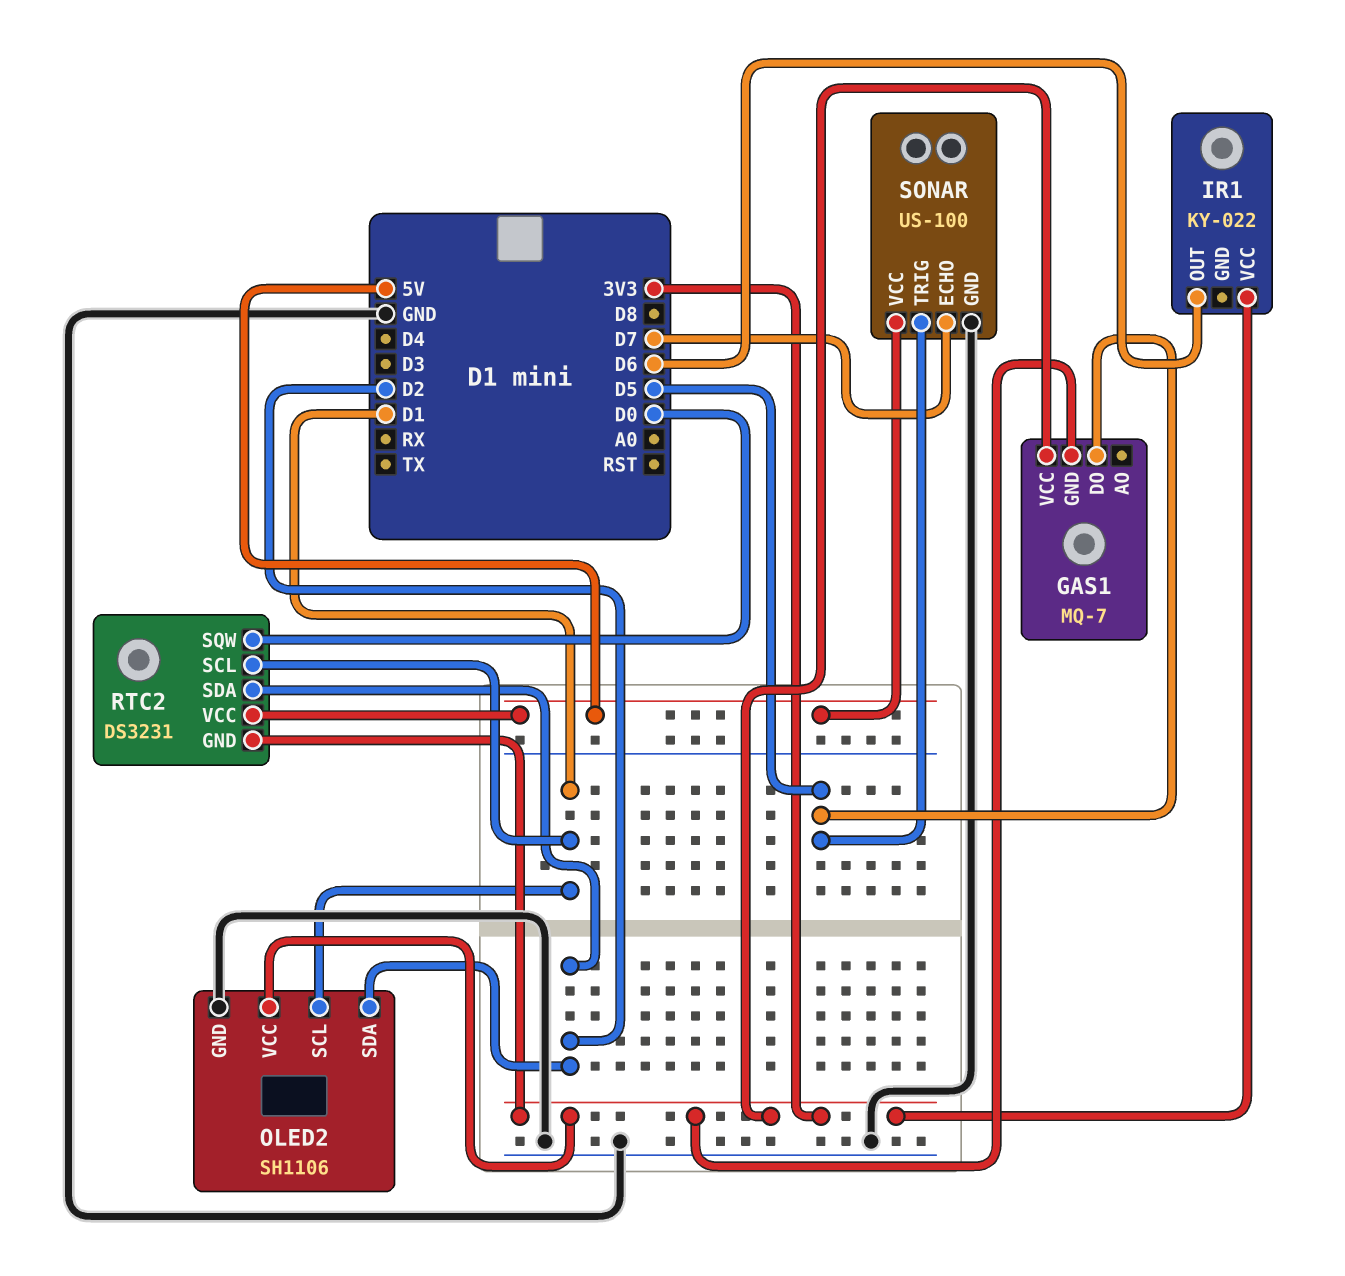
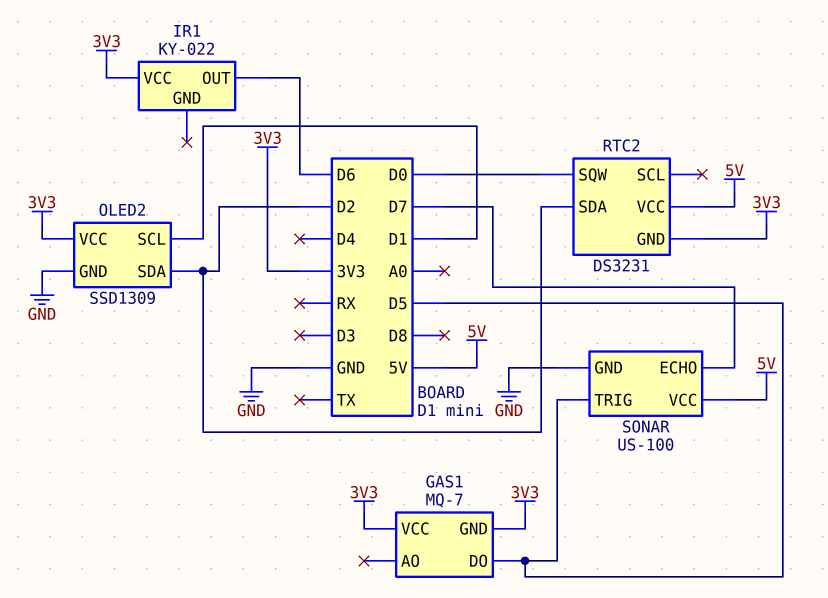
OLED2: SH1106 -> SSD1309
RTC2 pin SCL: D1 -> none

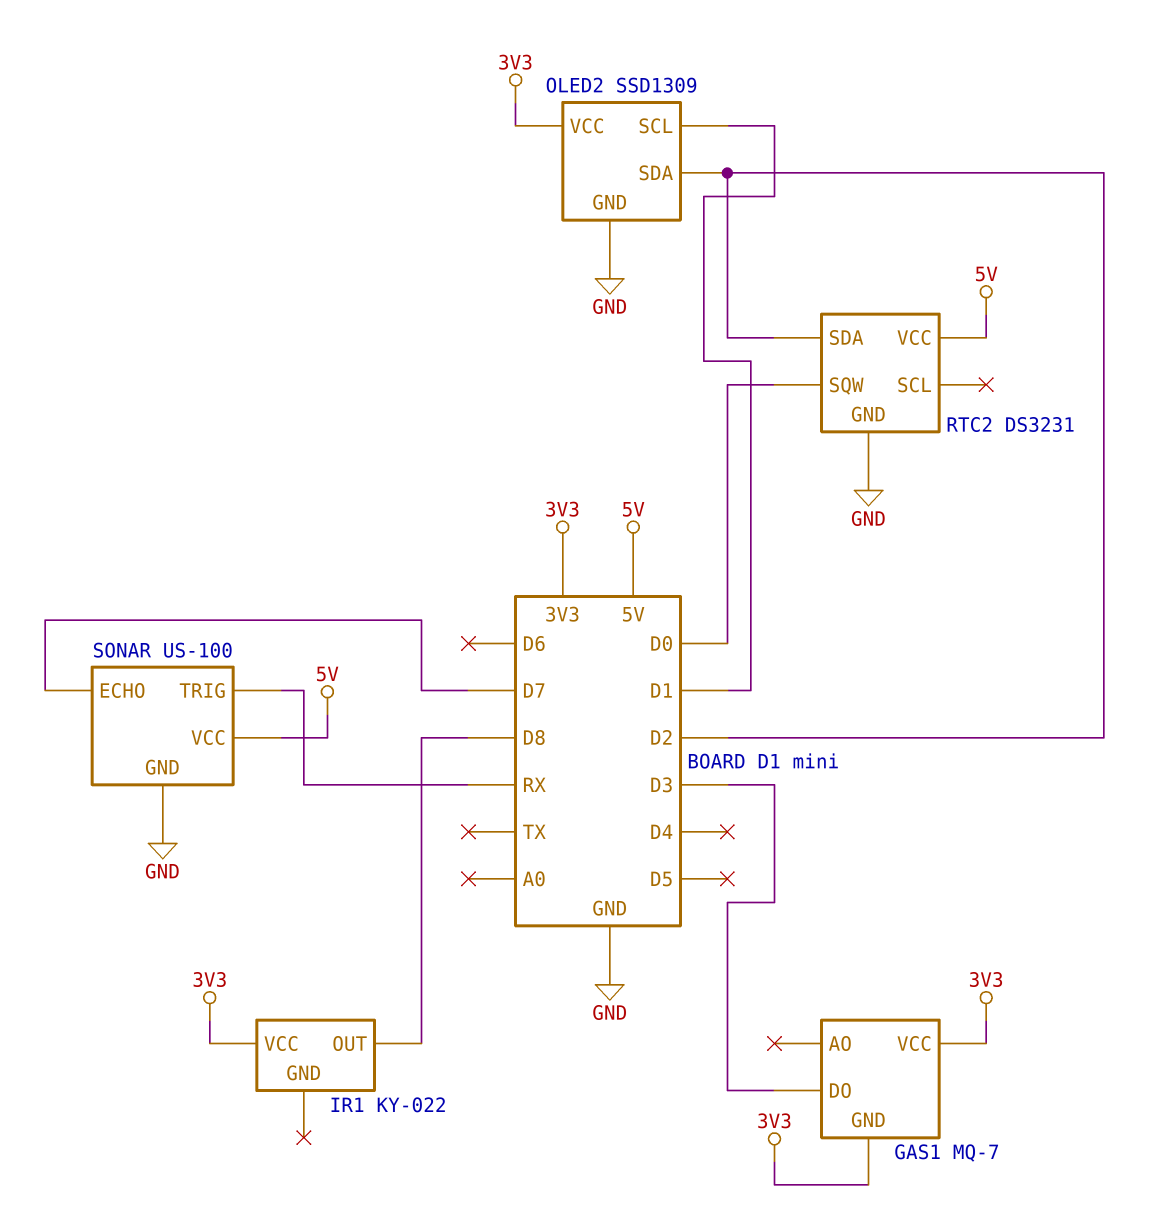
GAS1 pin DO: D5 -> D3
IR1 pin OUT: D6 -> D8
RTC2 pin GND: 3V3 -> GND
SONAR pin TRIG: D5 -> RX

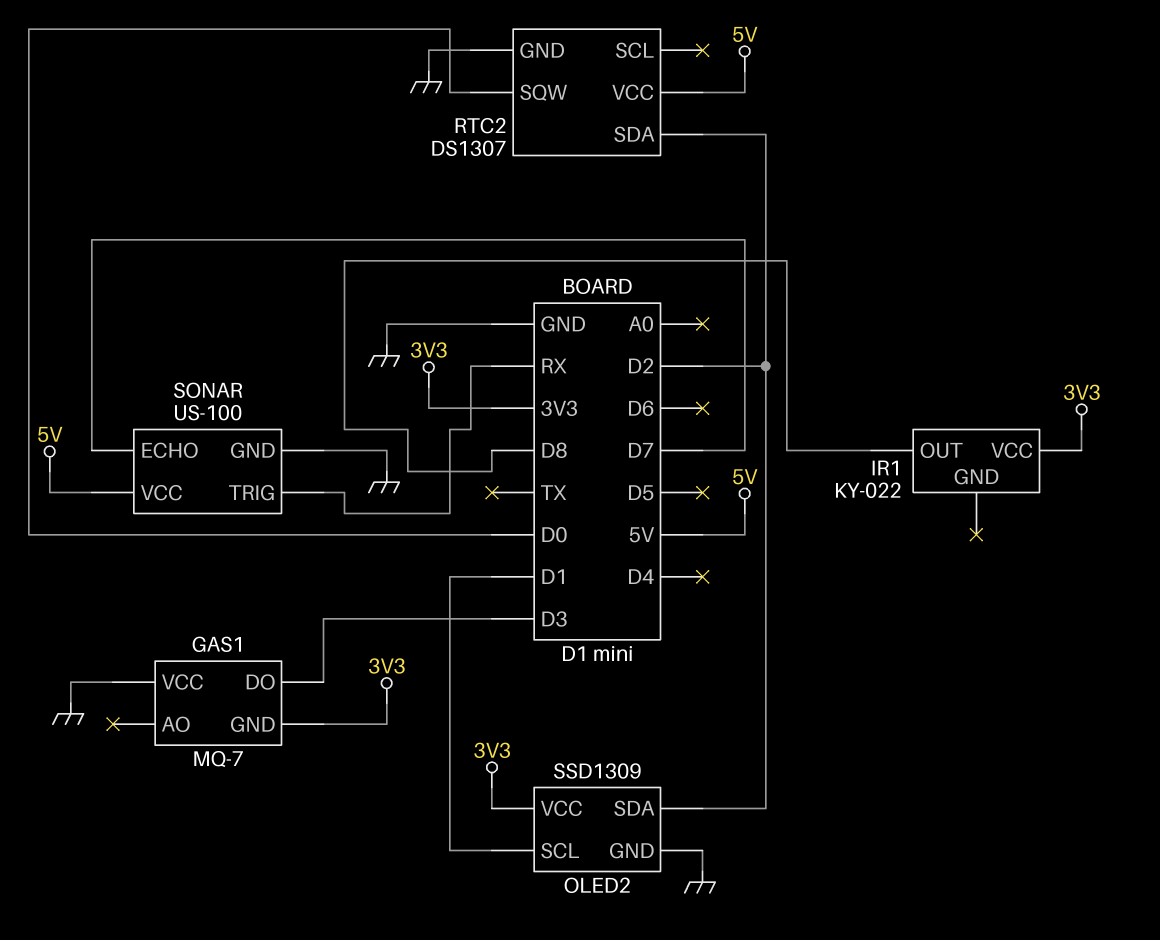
GAS1 pin VCC: 3V3 -> GND
RTC2: DS3231 -> DS1307

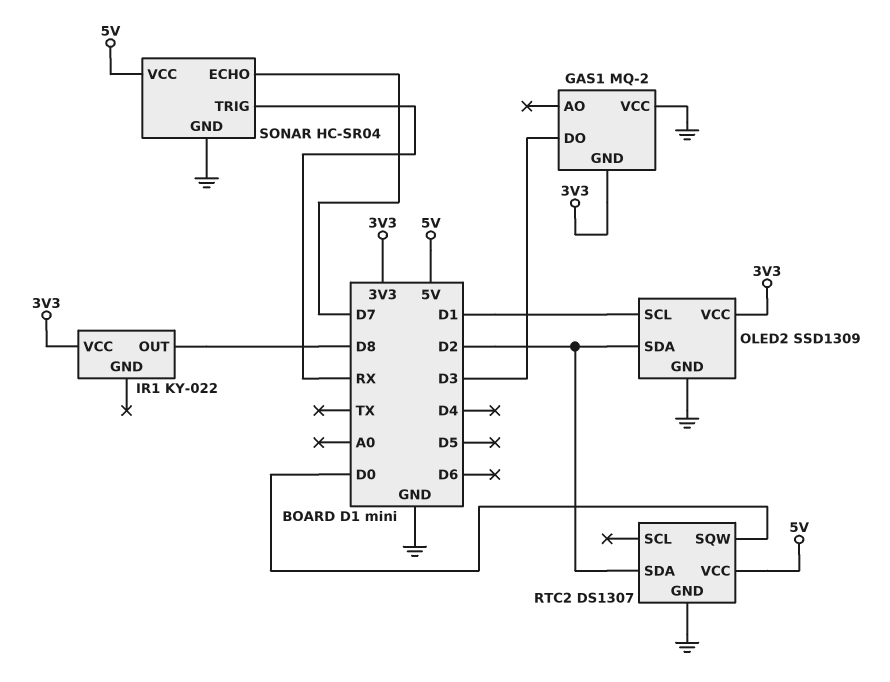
GAS1: MQ-7 -> MQ-2
SONAR: US-100 -> HC-SR04

